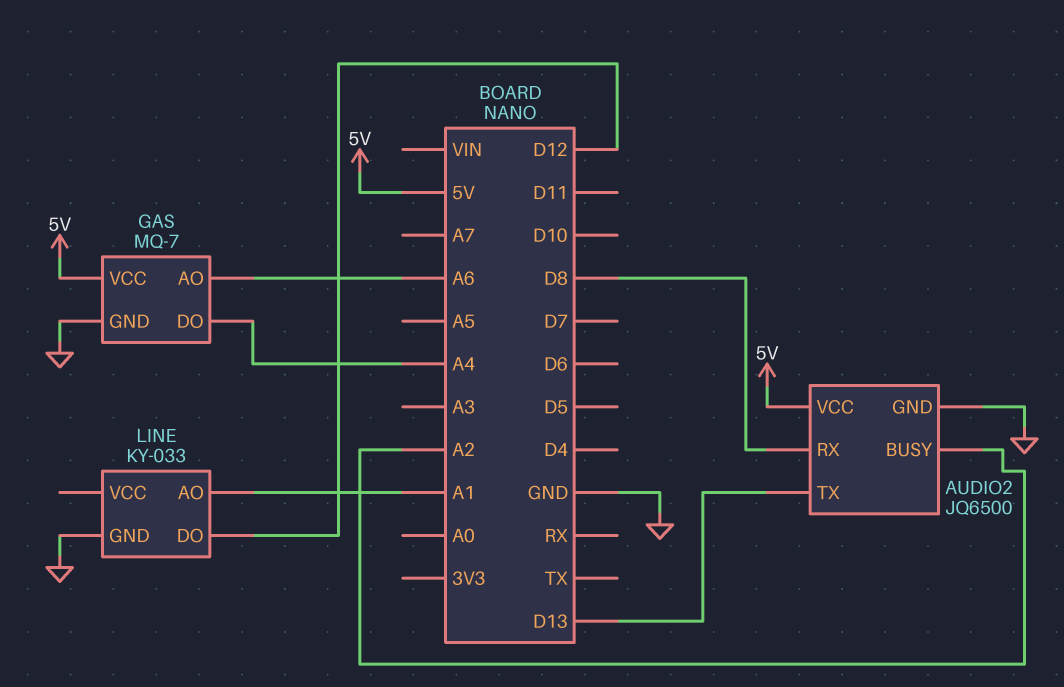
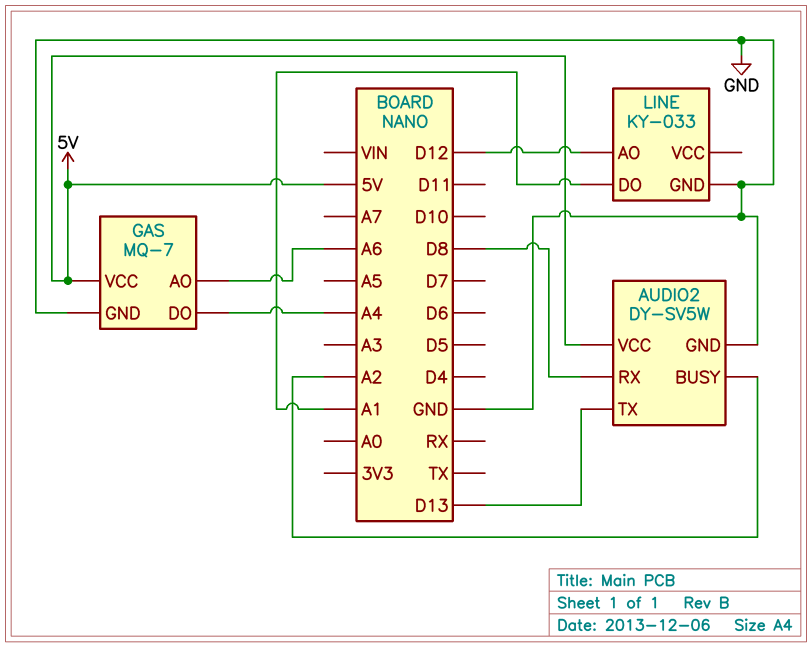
AUDIO2: JQ6500 -> DY-SV5W
LINE pin AO: A1 -> D12
LINE pin DO: D12 -> A1

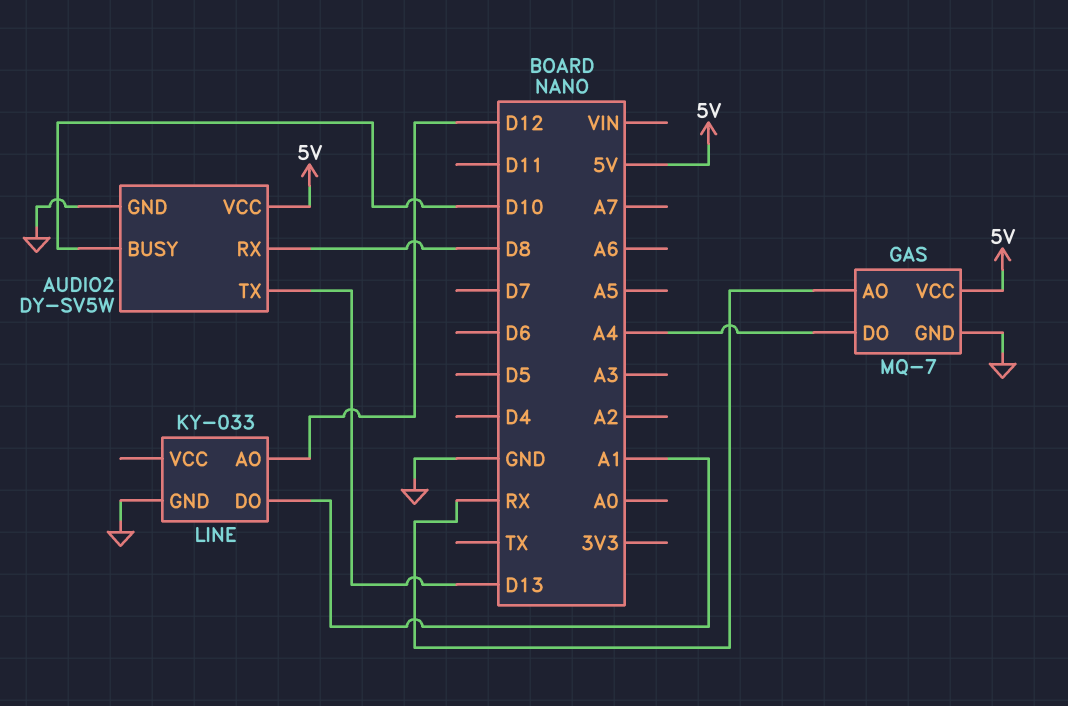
AUDIO2 pin BUSY: A2 -> D10
GAS pin AO: A6 -> RX

